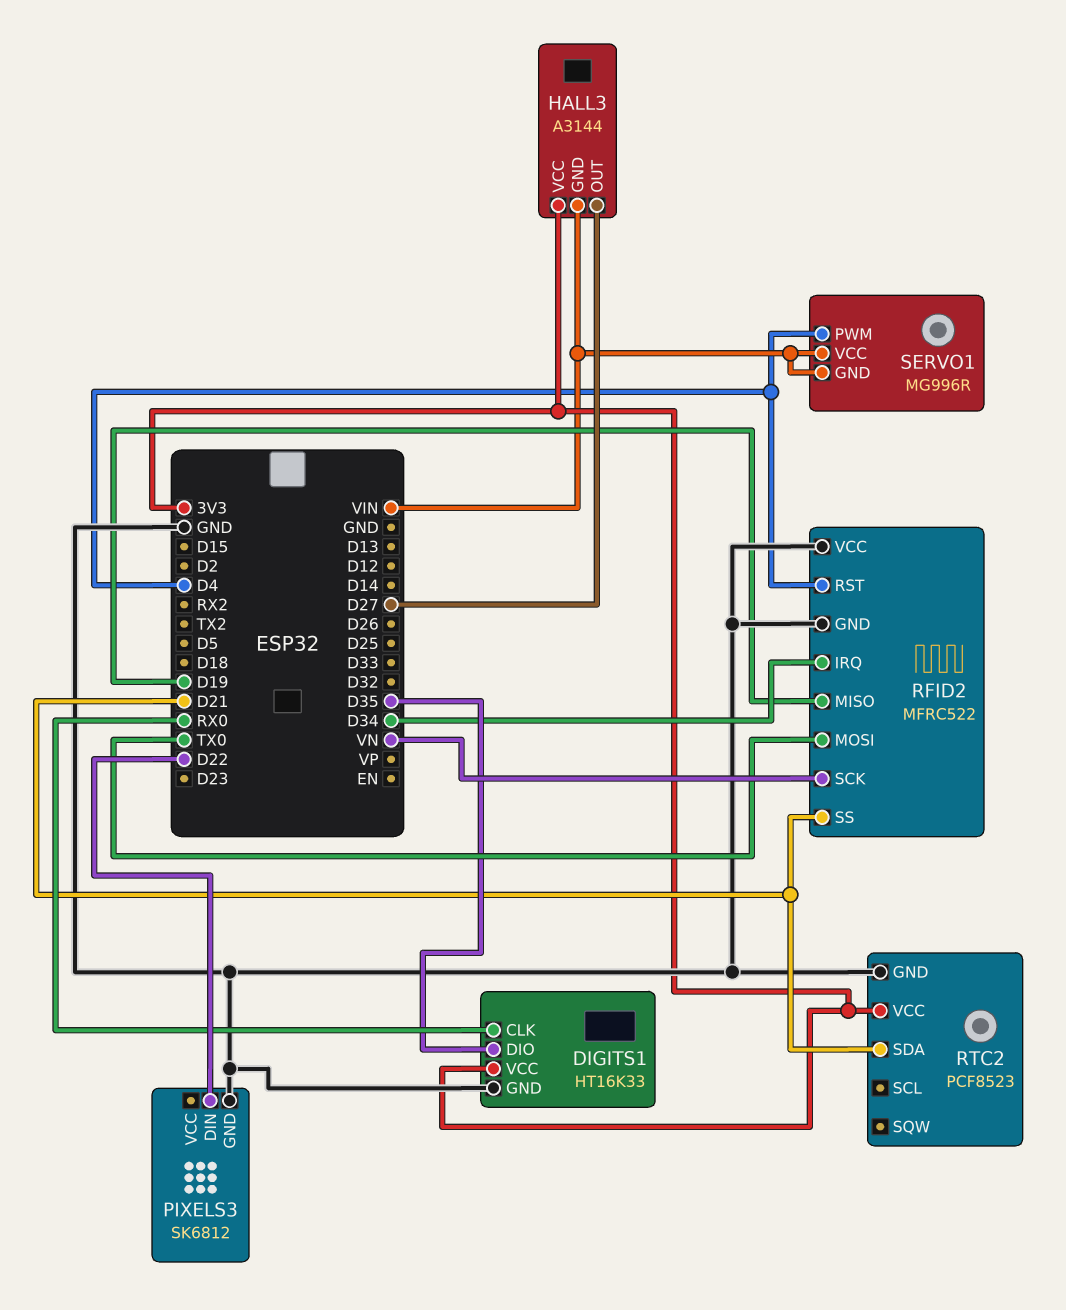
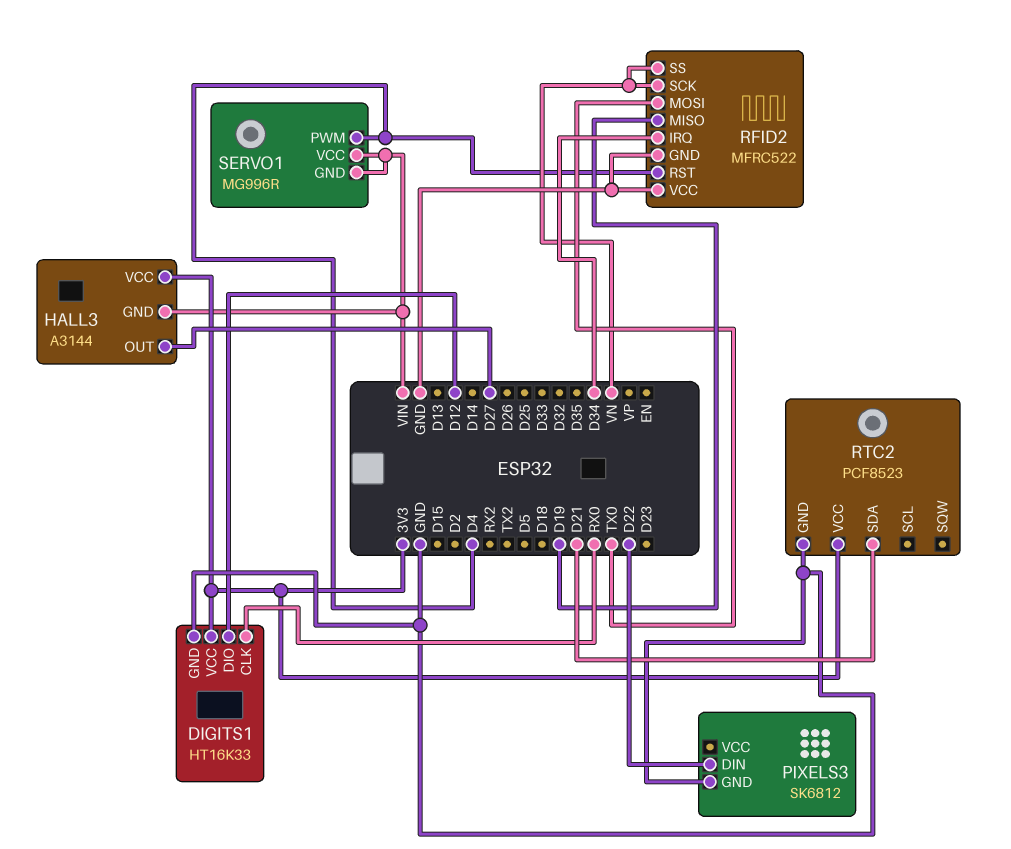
DIGITS1 pin DIO: D35 -> D12
RFID2 pin SS: D21 -> VN

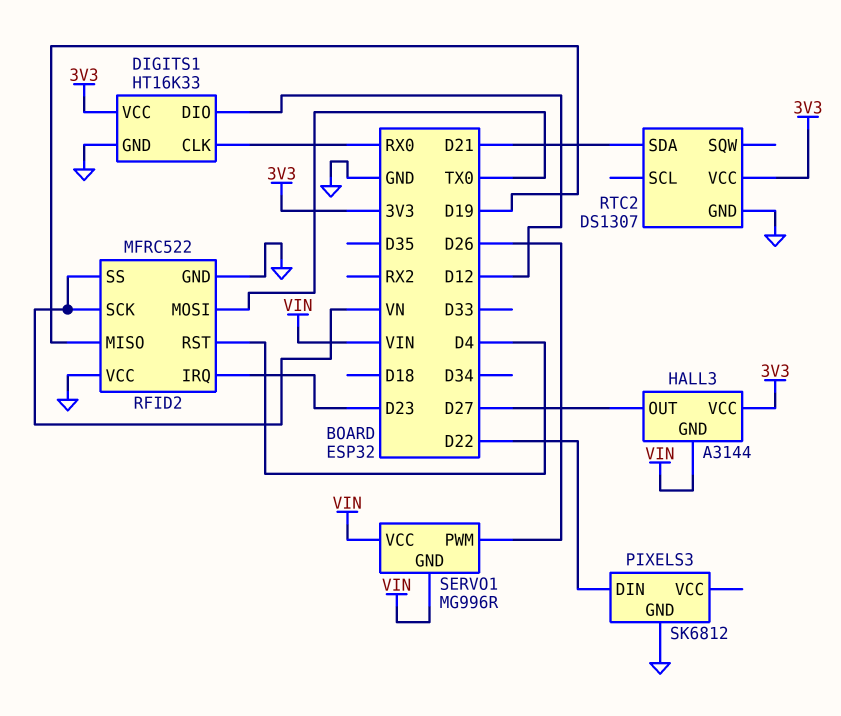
RFID2 pin IRQ: D34 -> D23
RTC2: PCF8523 -> DS1307
SERVO1 pin PWM: D4 -> D26

